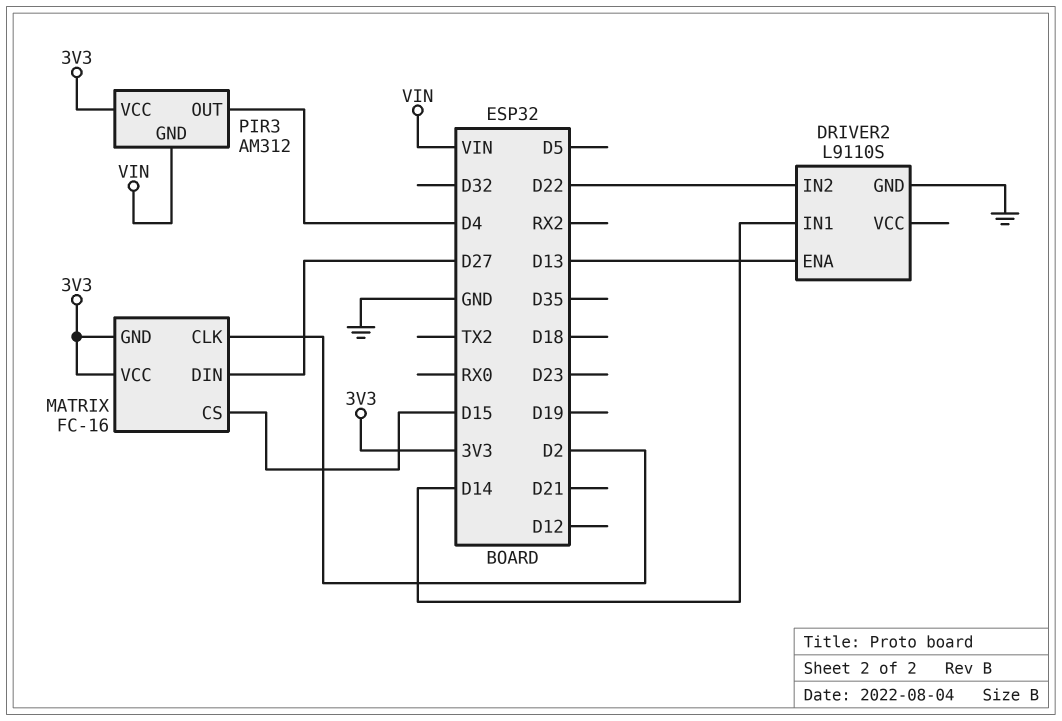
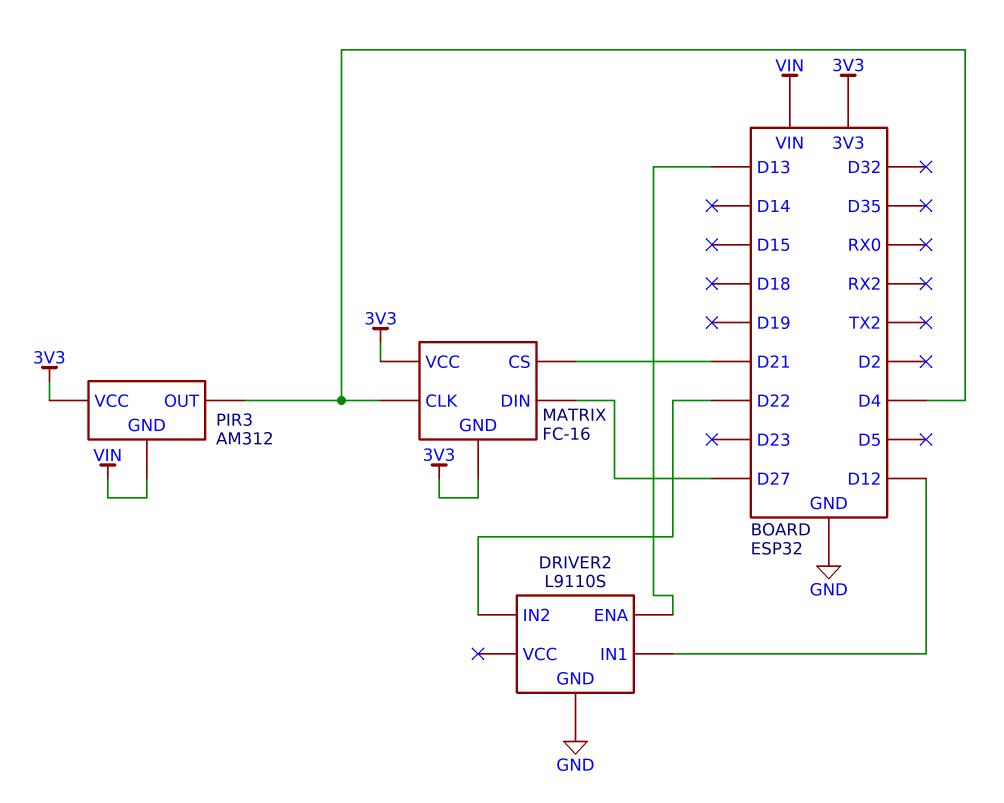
DRIVER2 pin IN1: D14 -> D12
MATRIX pin CLK: D2 -> D4
MATRIX pin CS: D15 -> D21

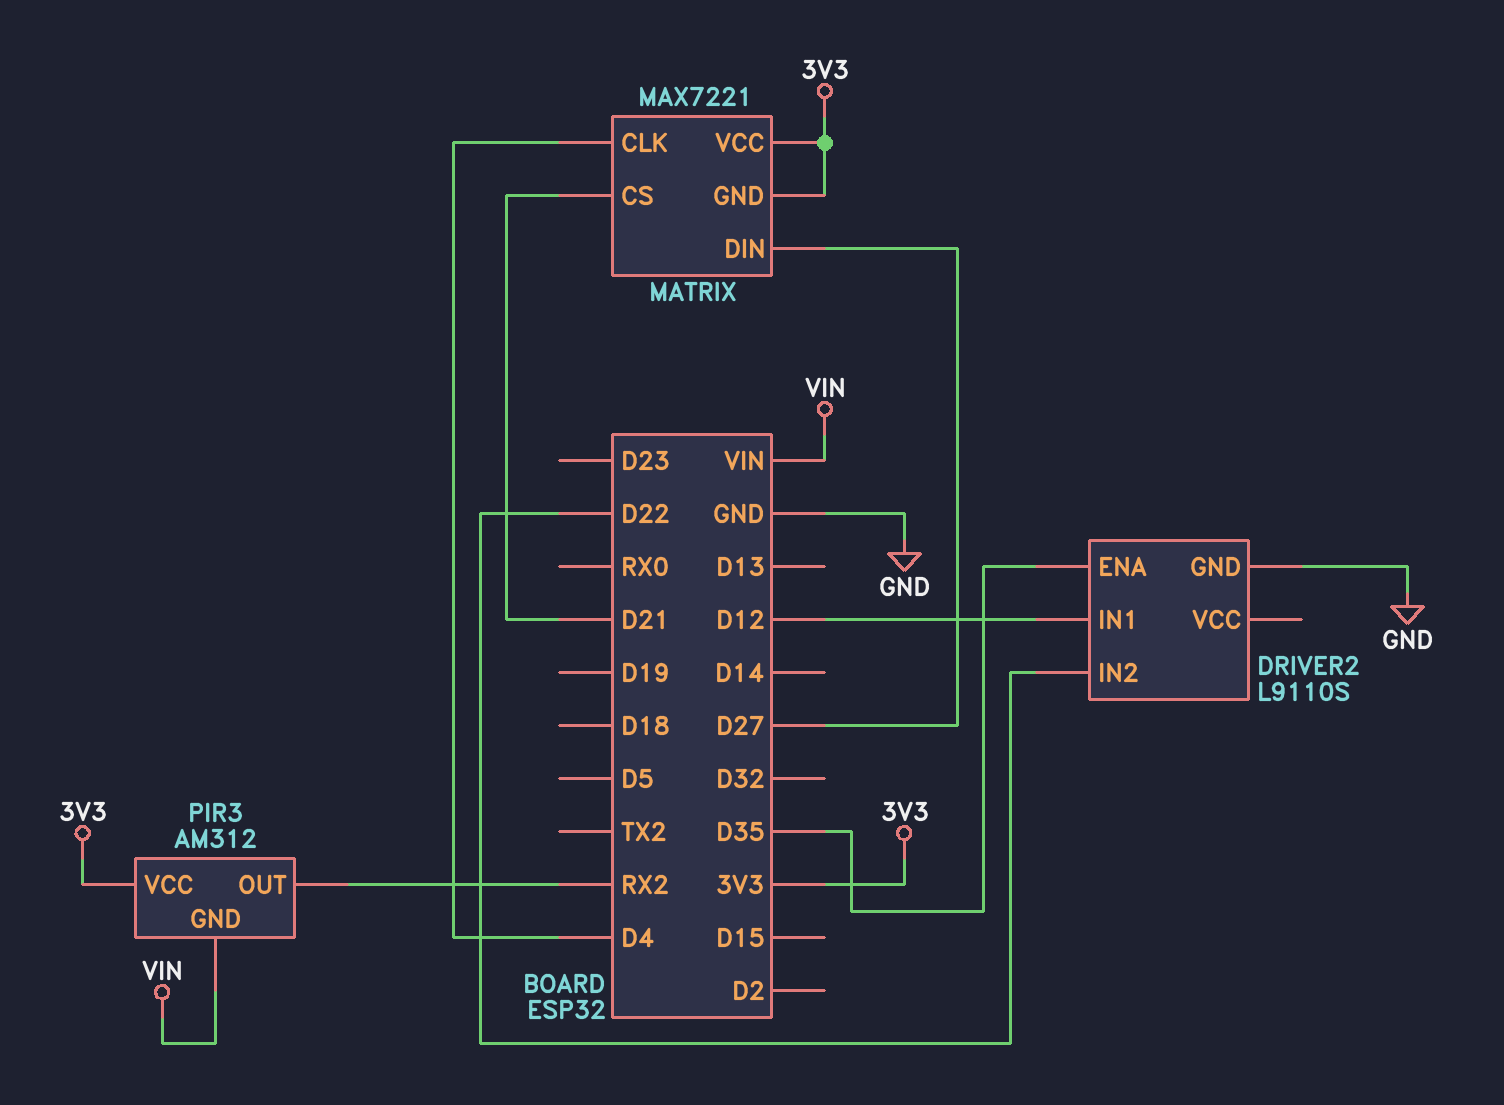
DRIVER2 pin ENA: D13 -> D35
MATRIX: FC-16 -> MAX7221
PIR3 pin OUT: D4 -> RX2

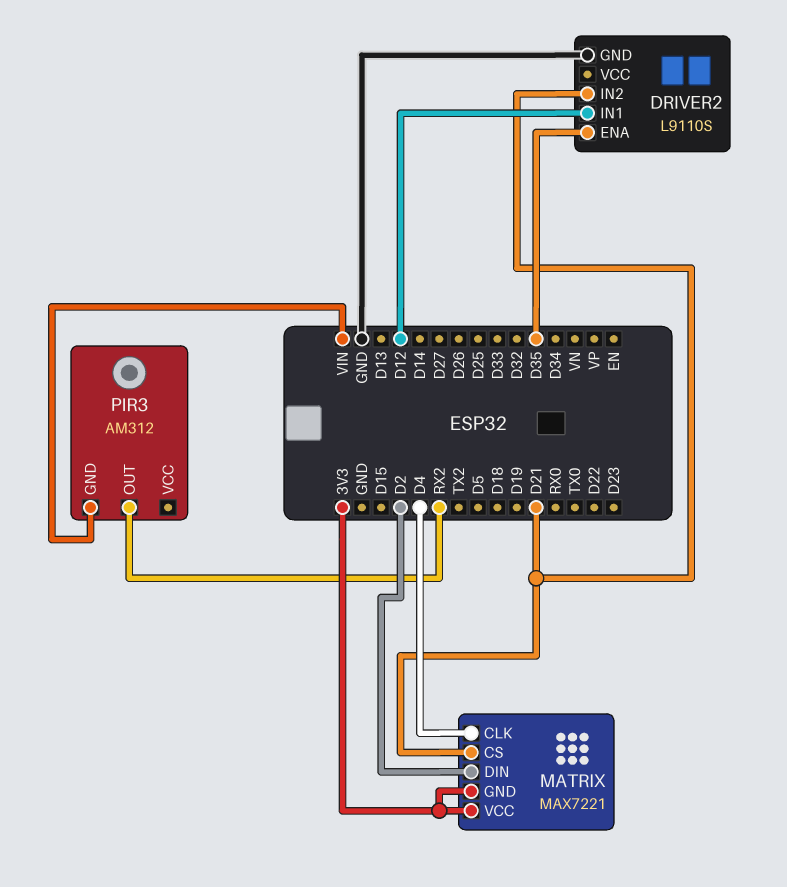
DRIVER2 pin IN2: D22 -> D21
MATRIX pin DIN: D27 -> D2
PIR3 pin VCC: 3V3 -> none

